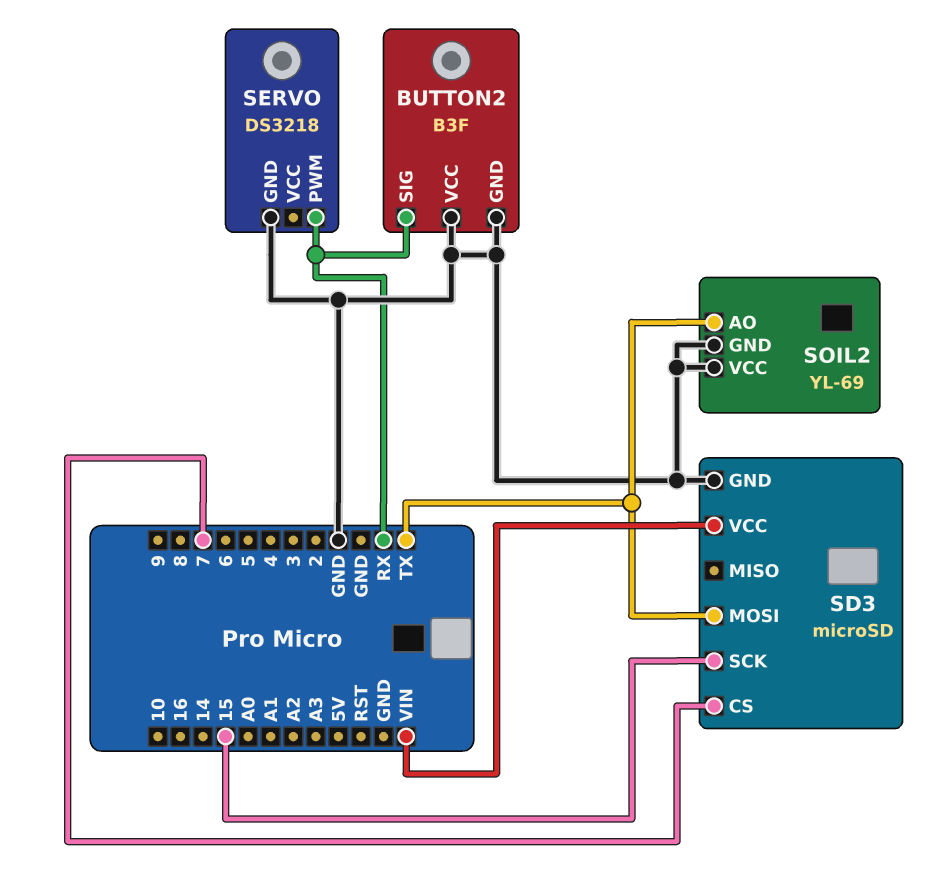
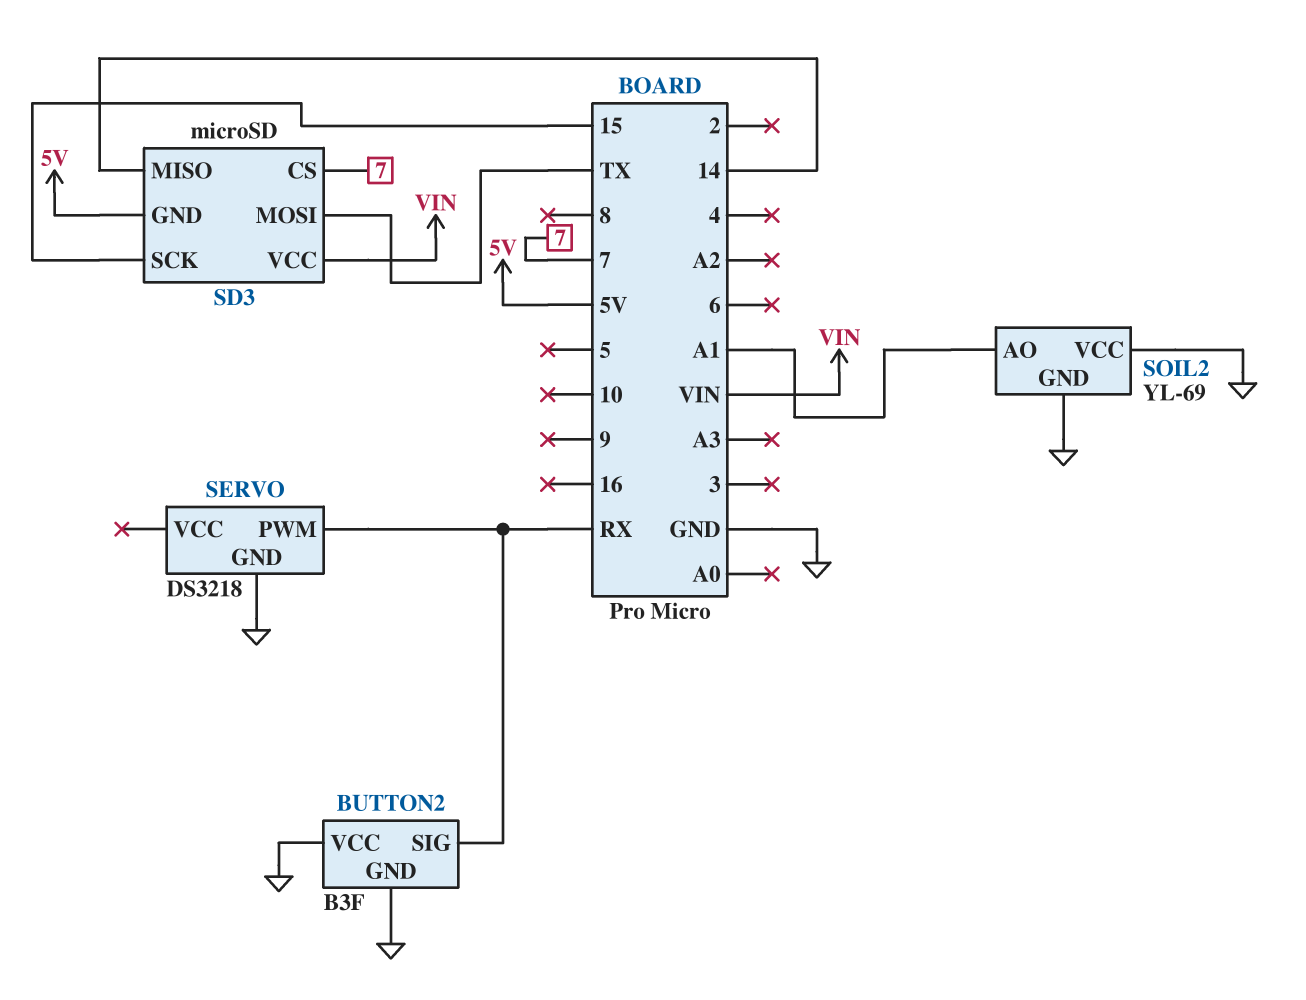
SD3 pin GND: GND -> 5V
SD3 pin MISO: none -> 14
SOIL2 pin AO: TX -> A1

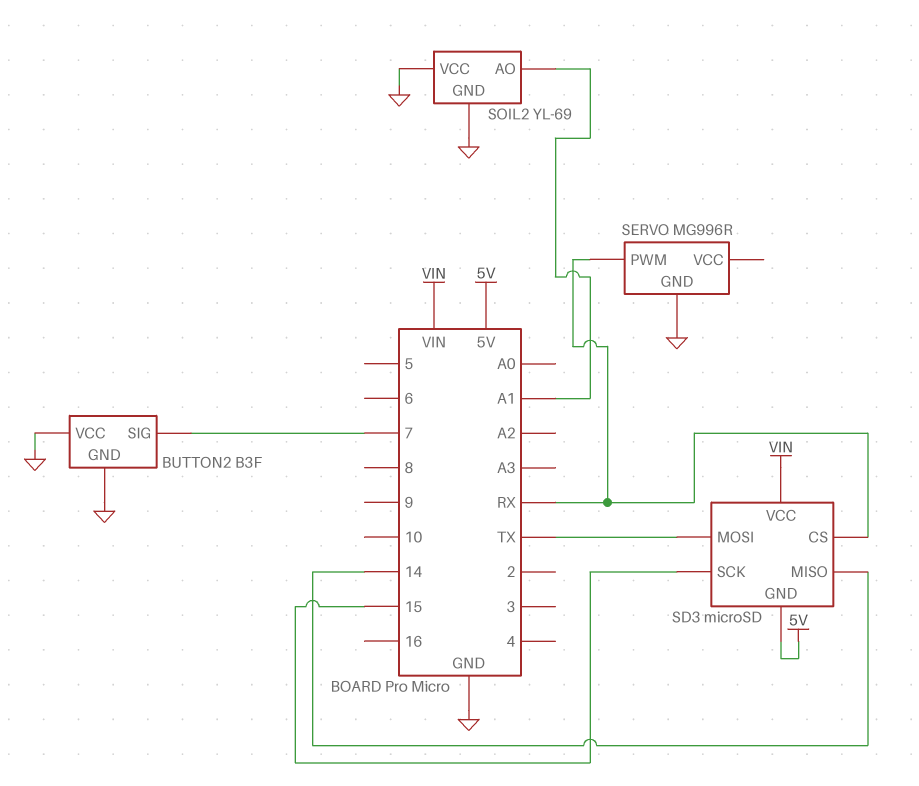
BUTTON2 pin SIG: RX -> 7
SD3 pin CS: 7 -> RX
SERVO: DS3218 -> MG996R

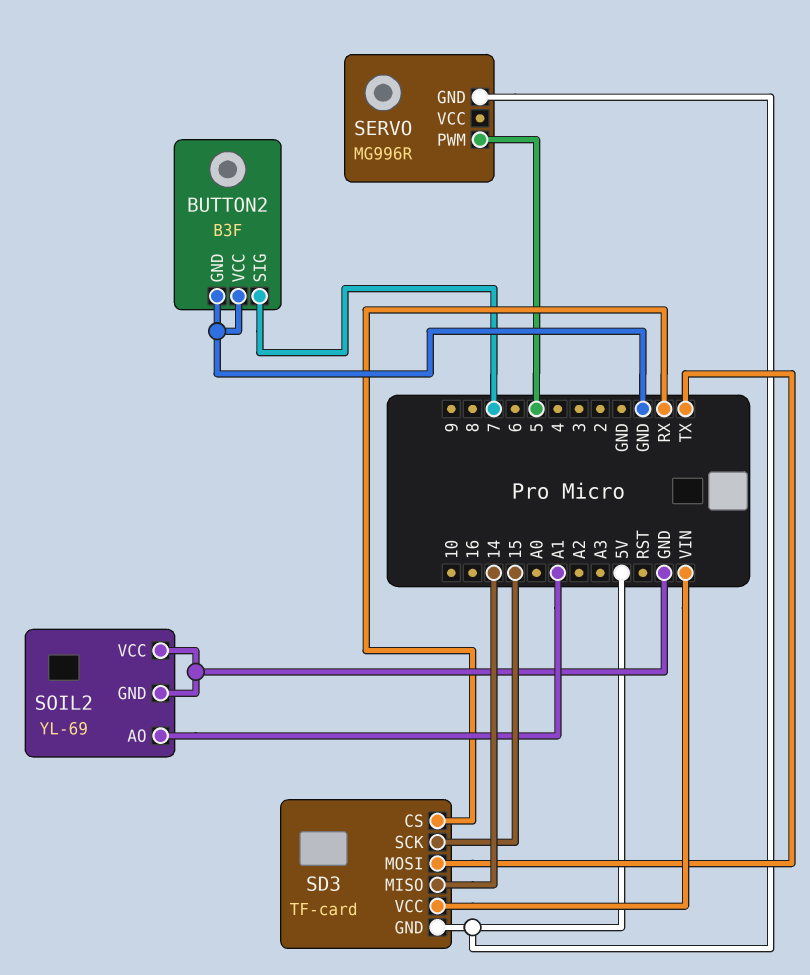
SD3: microSD -> TF-card
SERVO pin GND: GND -> 5V
SERVO pin PWM: RX -> 5

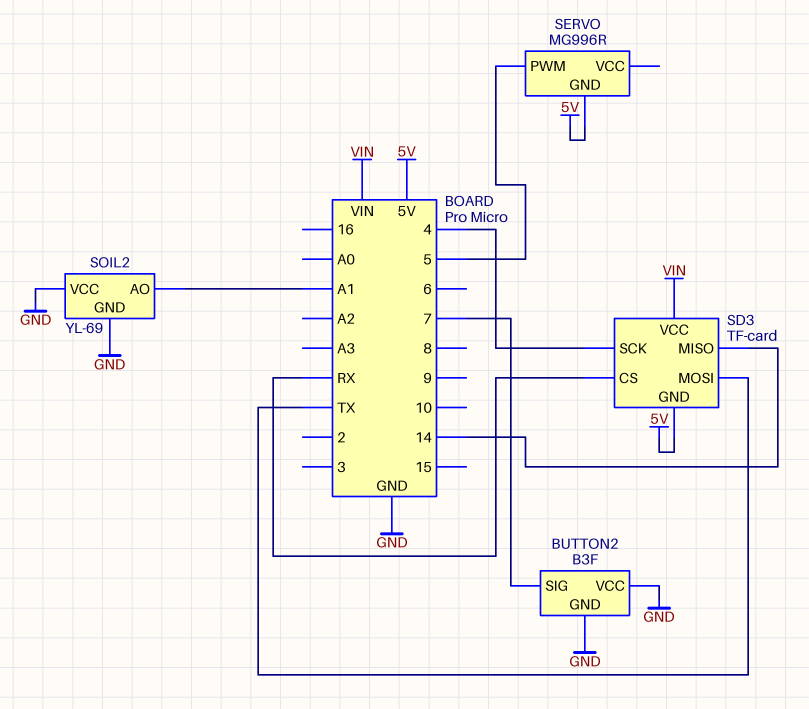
SD3 pin SCK: 15 -> 4

